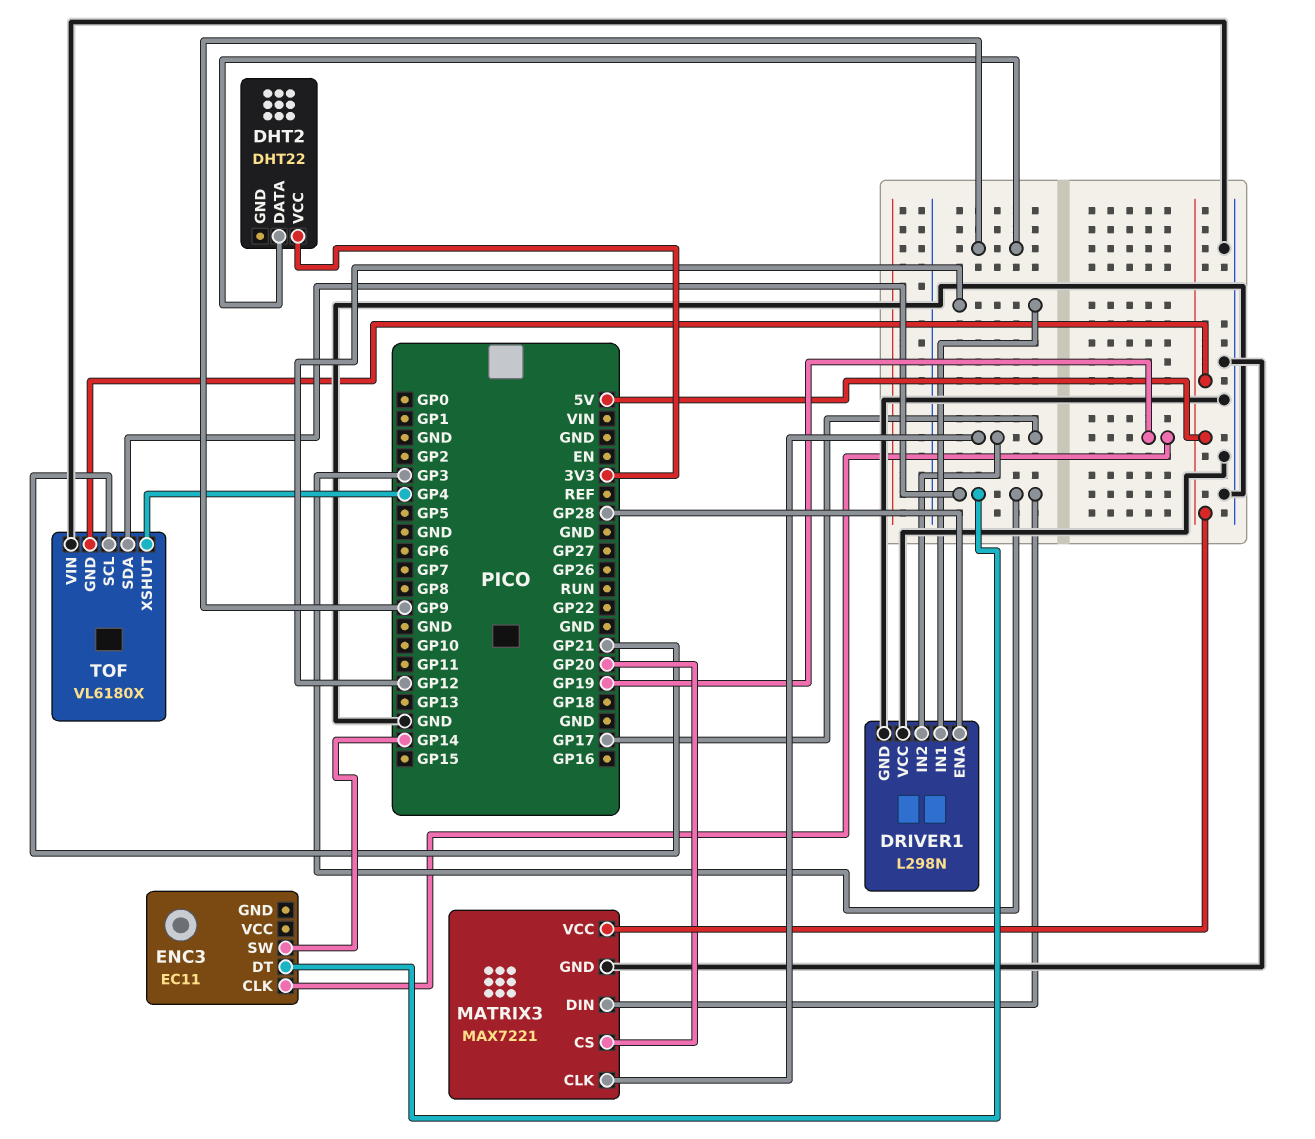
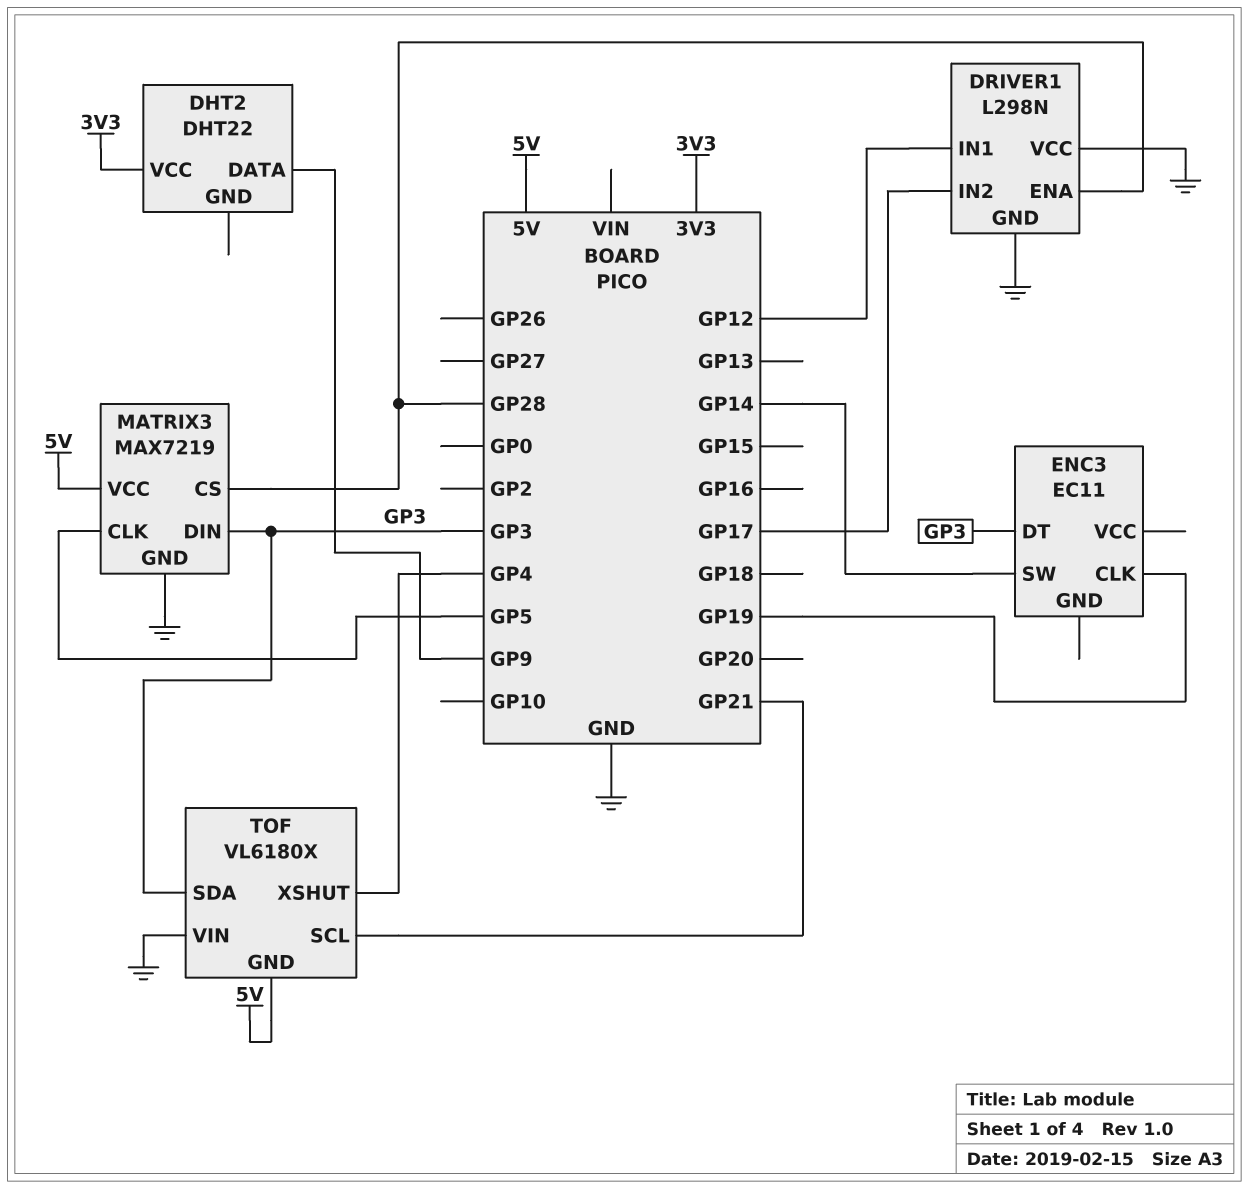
MATRIX3: MAX7221 -> MAX7219
MATRIX3 pin CLK: GP17 -> GP5
MATRIX3 pin CS: GP20 -> GP28

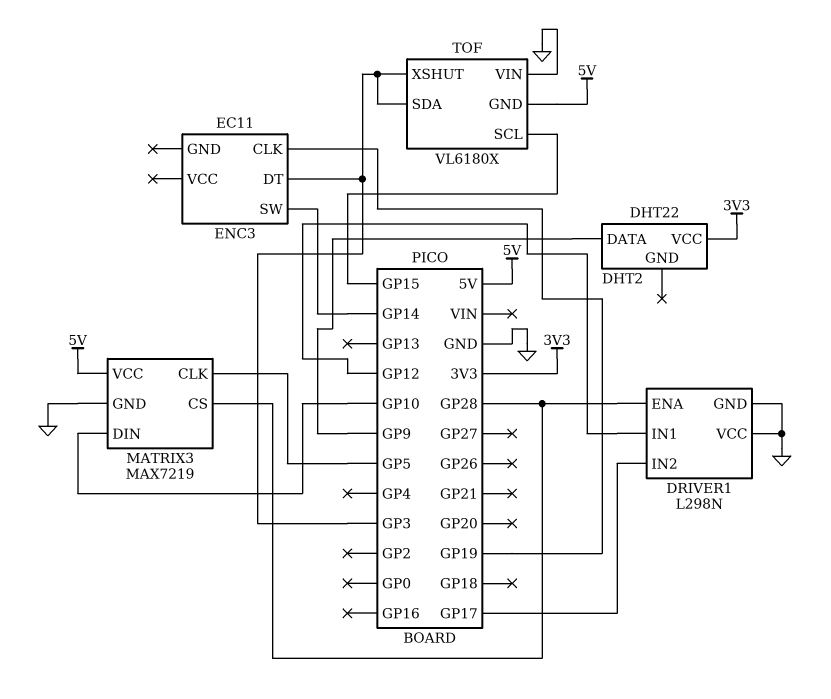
MATRIX3 pin DIN: GP3 -> GP10
TOF pin SCL: GP21 -> GP15
TOF pin XSHUT: GP4 -> GP3

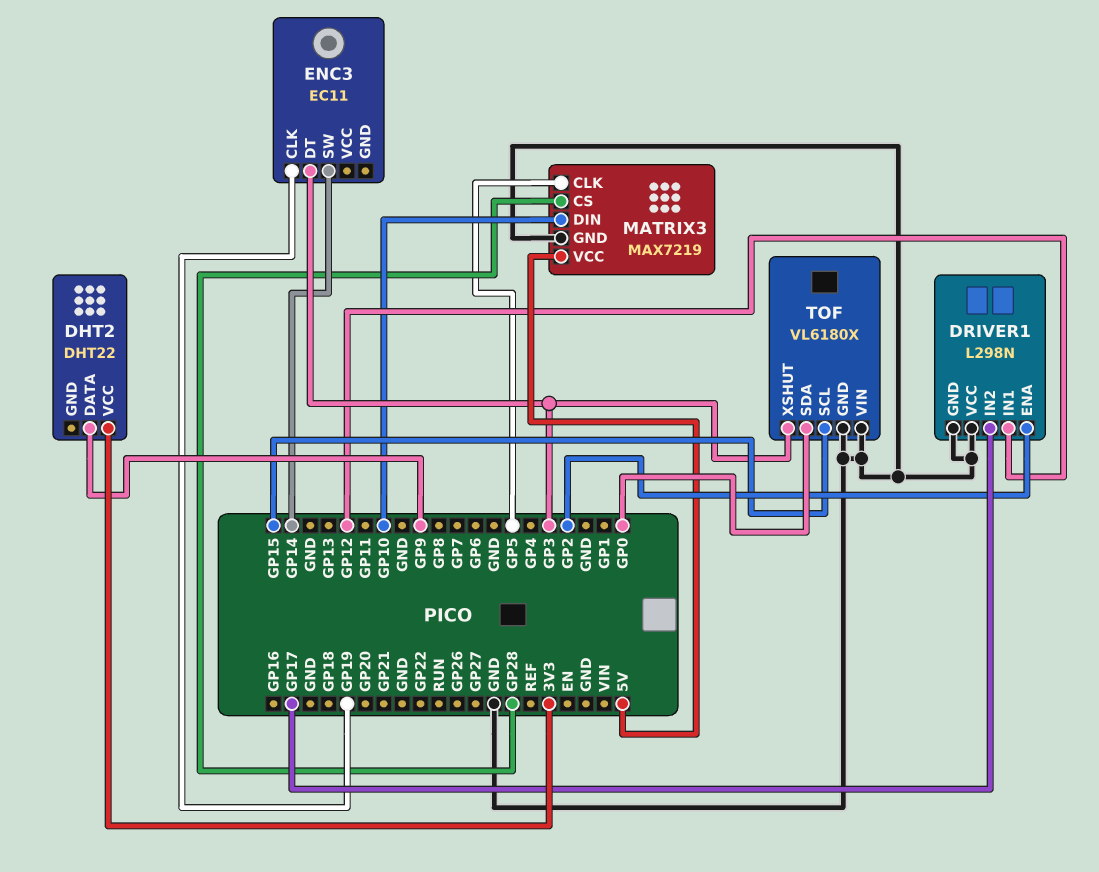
DRIVER1 pin ENA: GP28 -> GP2
TOF pin GND: 5V -> GND
TOF pin SDA: GP3 -> GP0

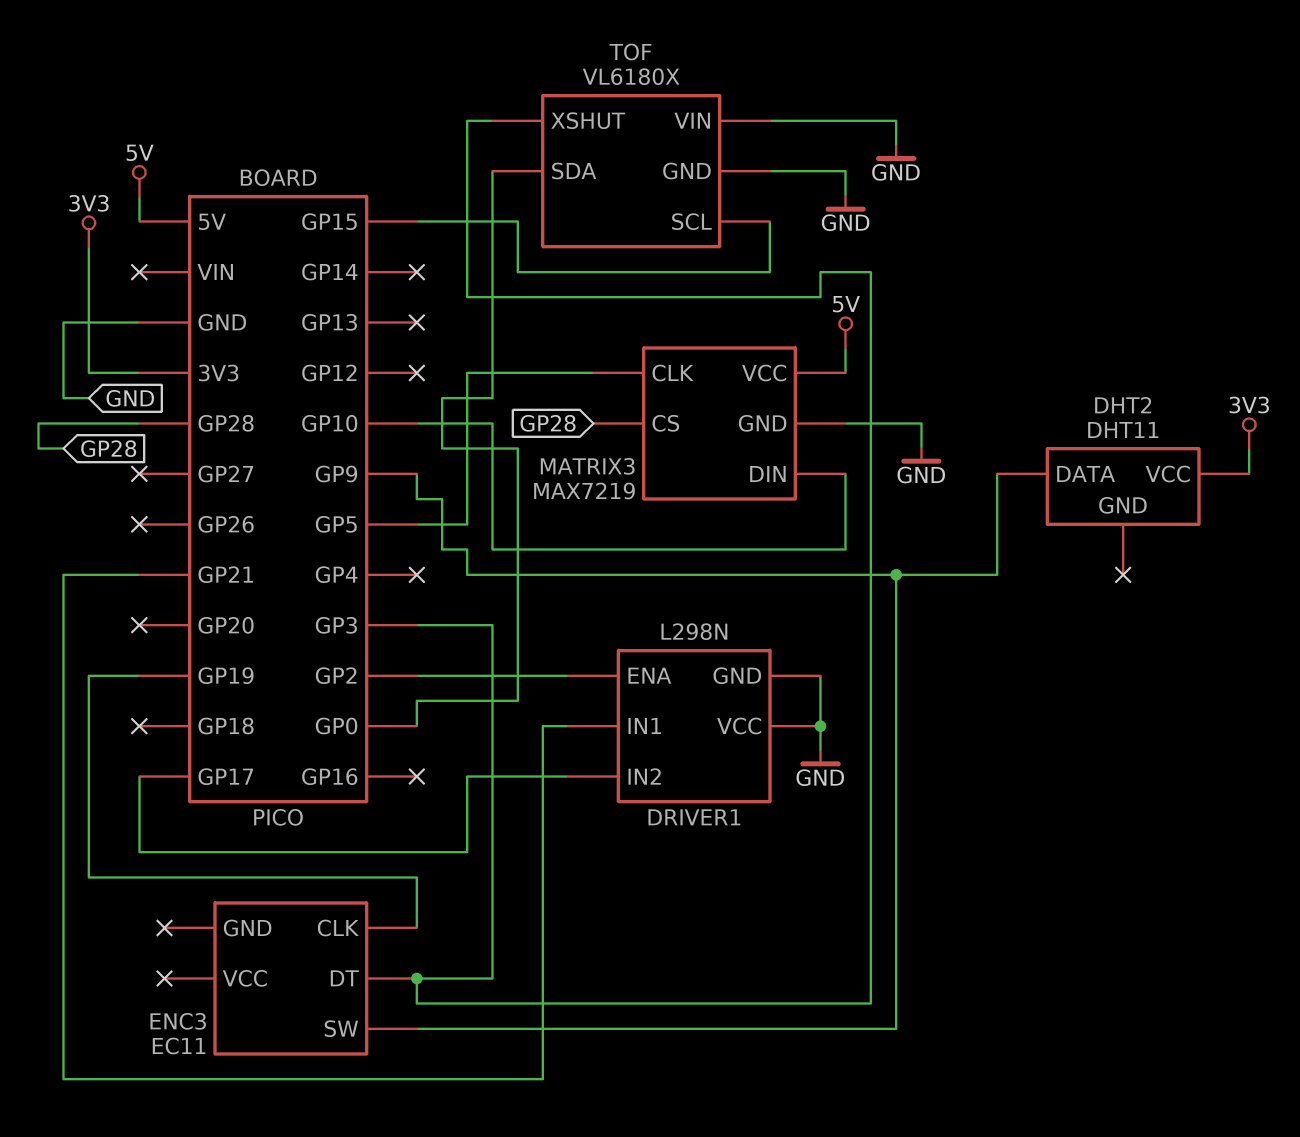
DHT2: DHT22 -> DHT11
DRIVER1 pin IN1: GP12 -> GP21
ENC3 pin SW: GP14 -> GP9

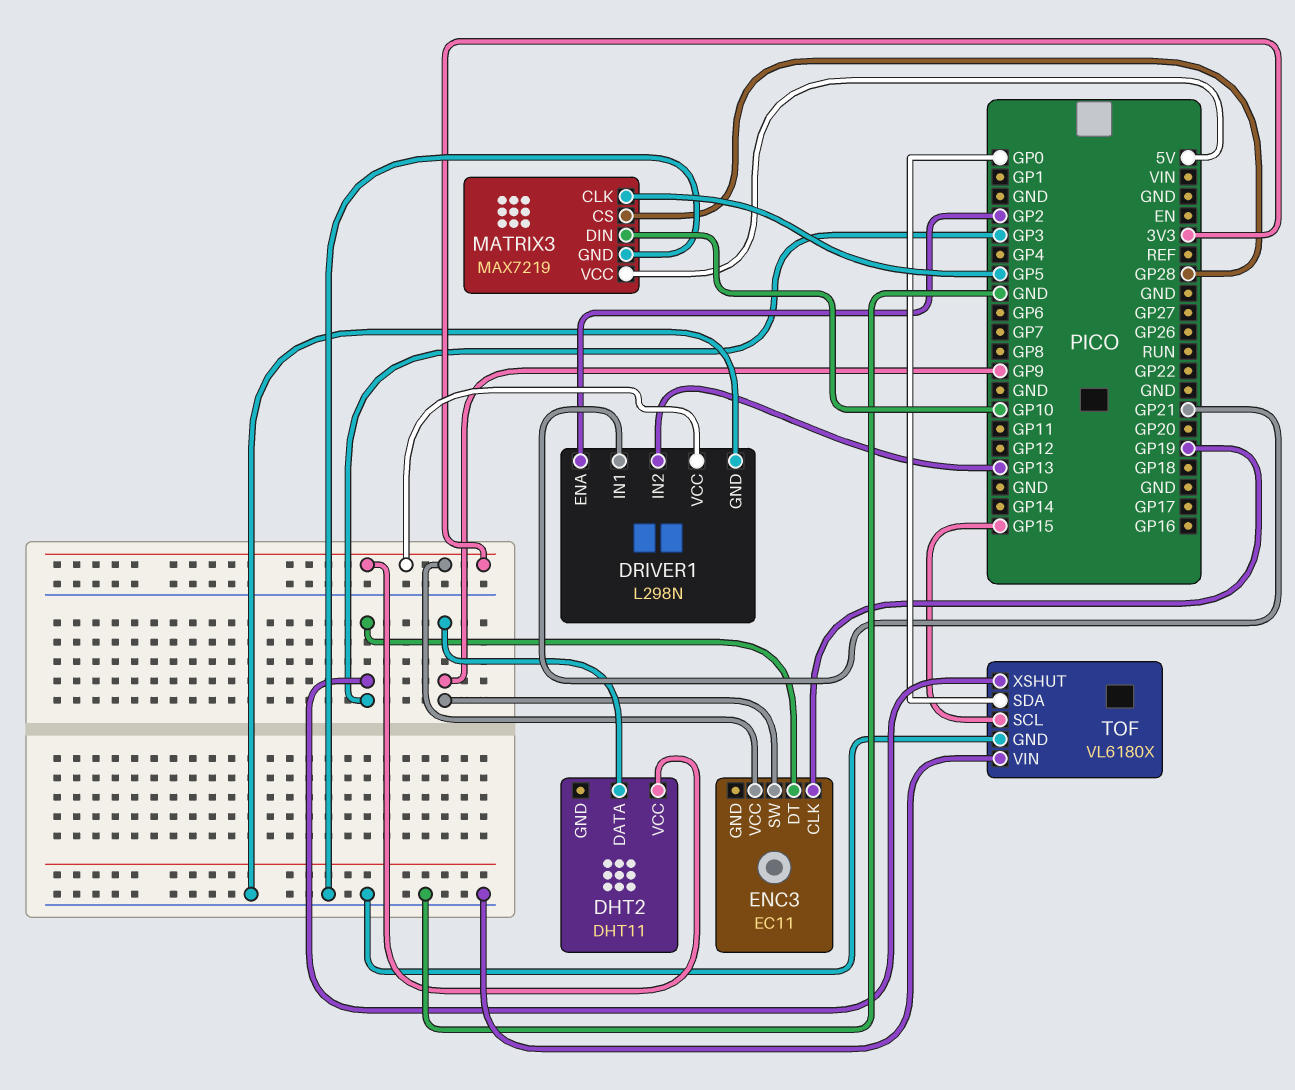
DRIVER1 pin IN2: GP17 -> GP13
DRIVER1 pin VCC: GND -> 3V3
ENC3 pin VCC: none -> 3V3

